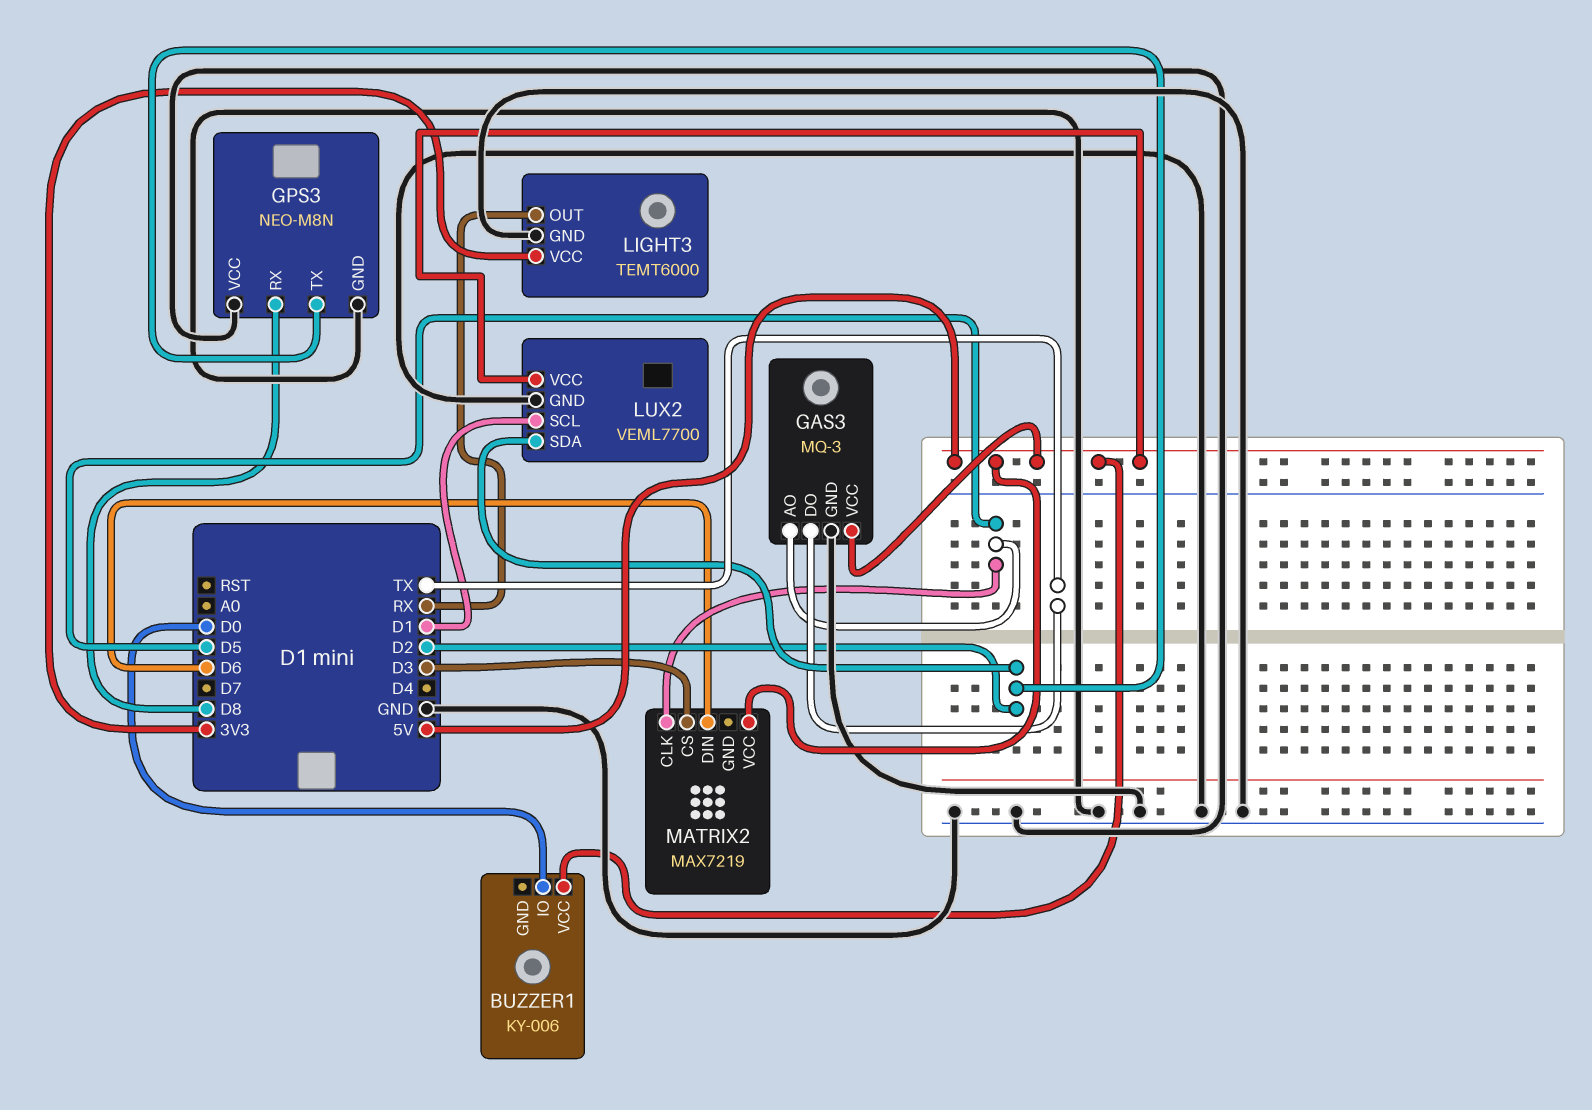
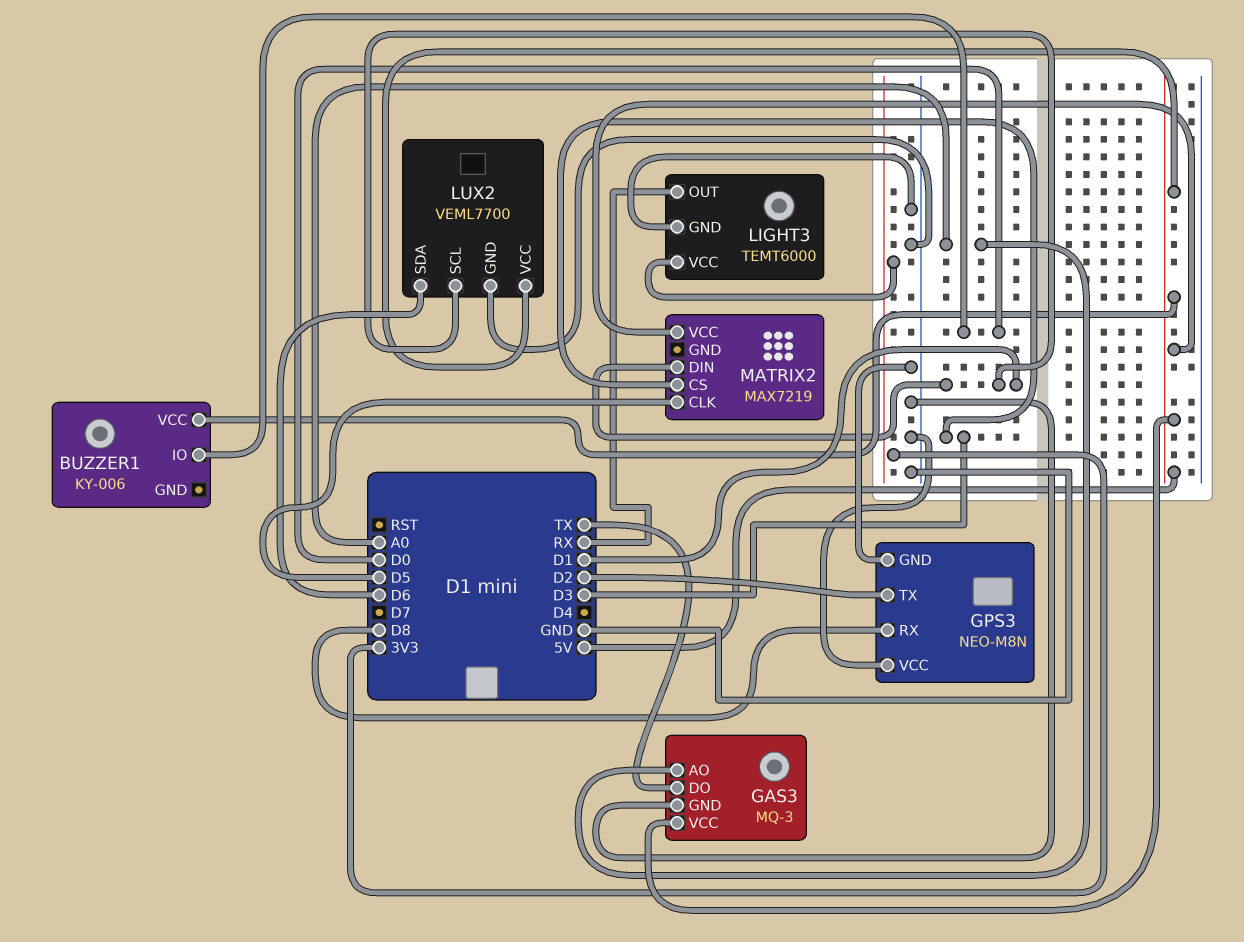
GAS3 pin AO: D5 -> A0
LUX2 pin SDA: D2 -> D6
MATRIX2 pin DIN: D6 -> D1

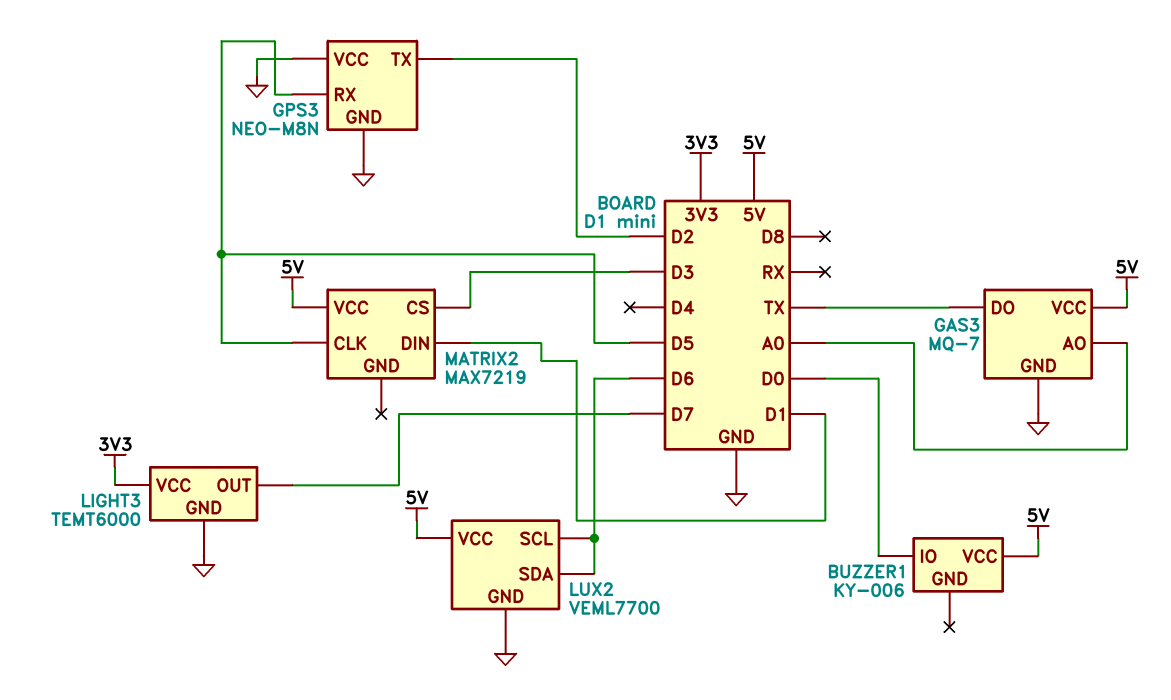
GAS3: MQ-3 -> MQ-7
GPS3 pin RX: D8 -> D5
LIGHT3 pin OUT: RX -> D7
LUX2 pin SCL: D1 -> D6

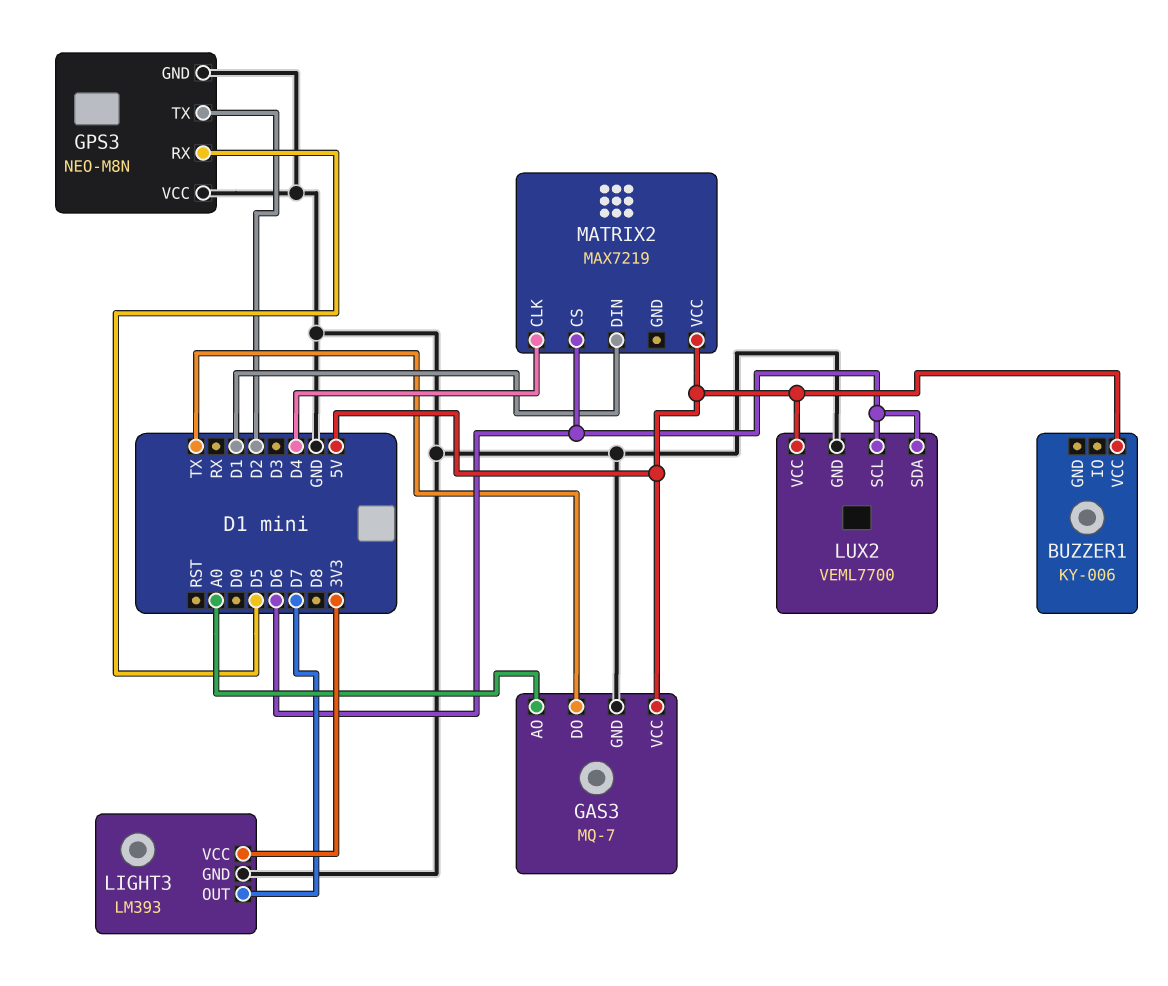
BUZZER1 pin IO: D0 -> none
LIGHT3: TEMT6000 -> LM393
MATRIX2 pin CLK: D5 -> D4
MATRIX2 pin CS: D3 -> D6

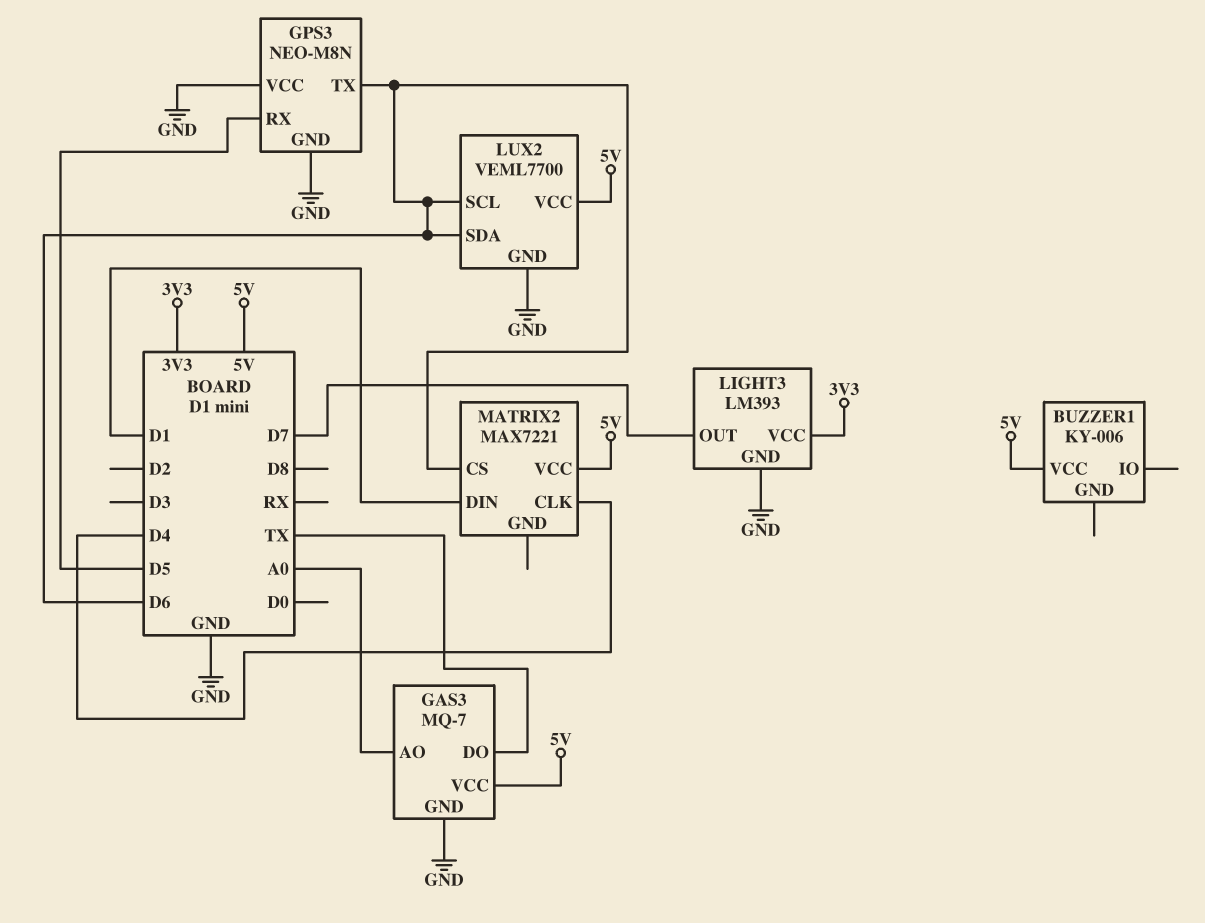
GPS3 pin TX: D2 -> D6
MATRIX2: MAX7219 -> MAX7221

